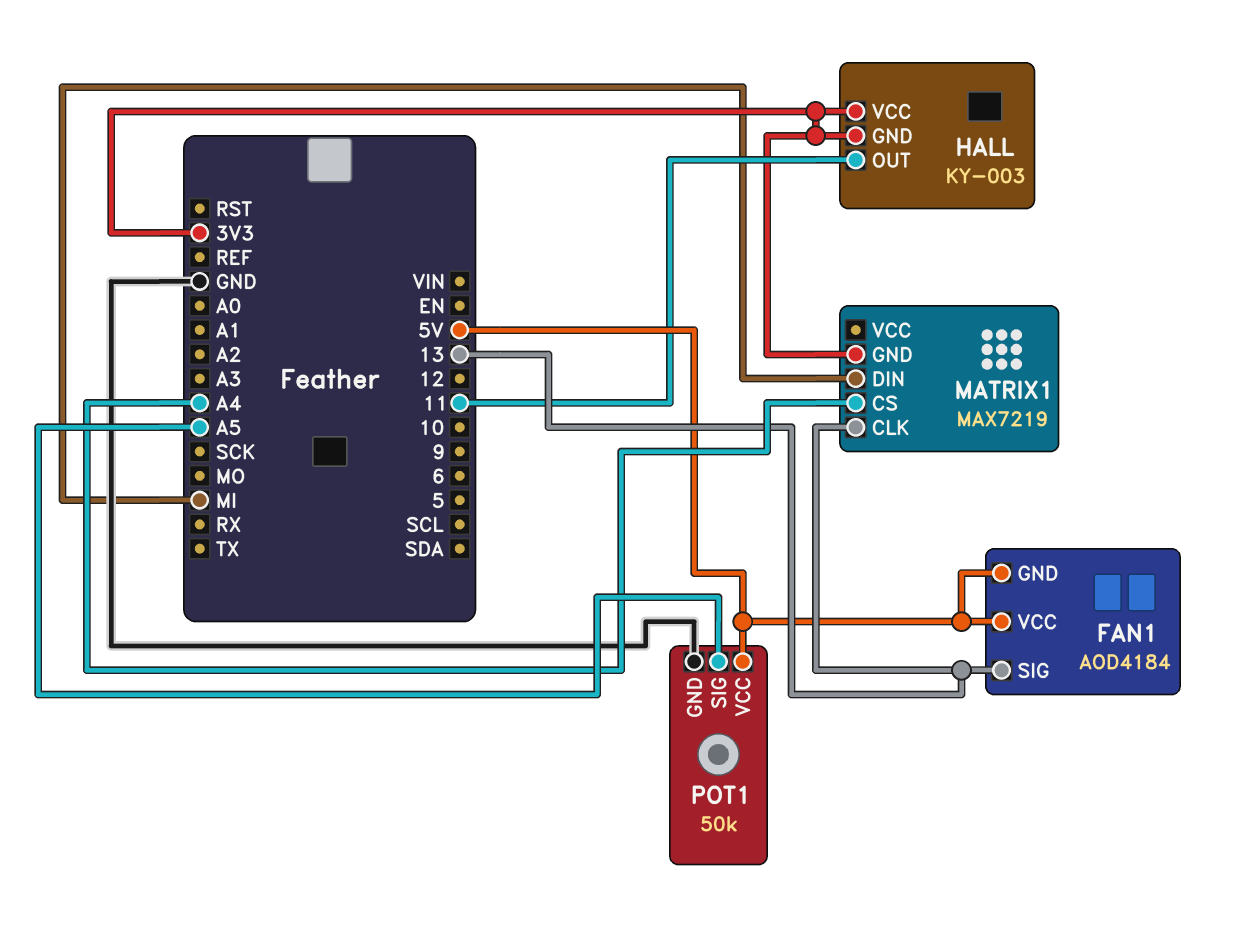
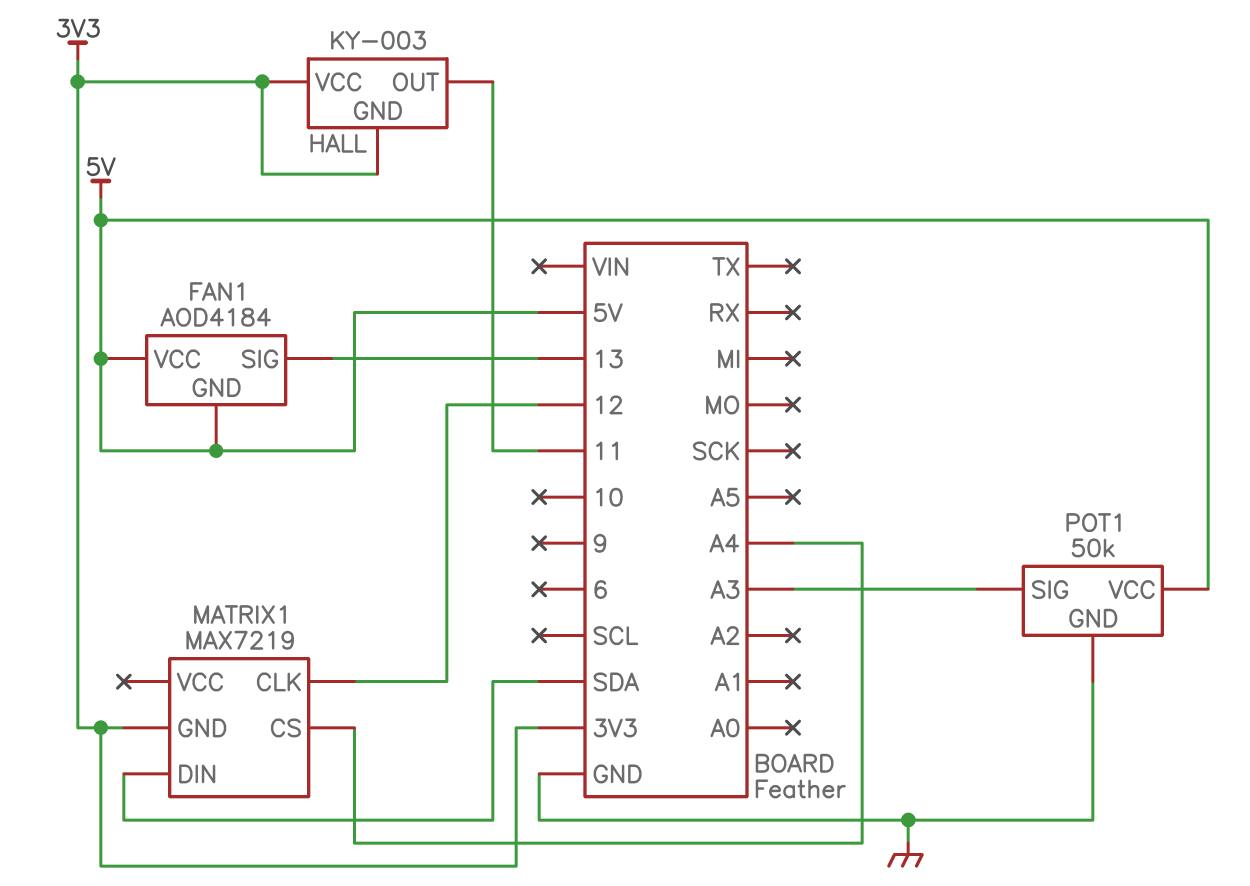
MATRIX1 pin CLK: 13 -> 12
MATRIX1 pin DIN: MI -> SDA
POT1 pin SIG: A5 -> A3

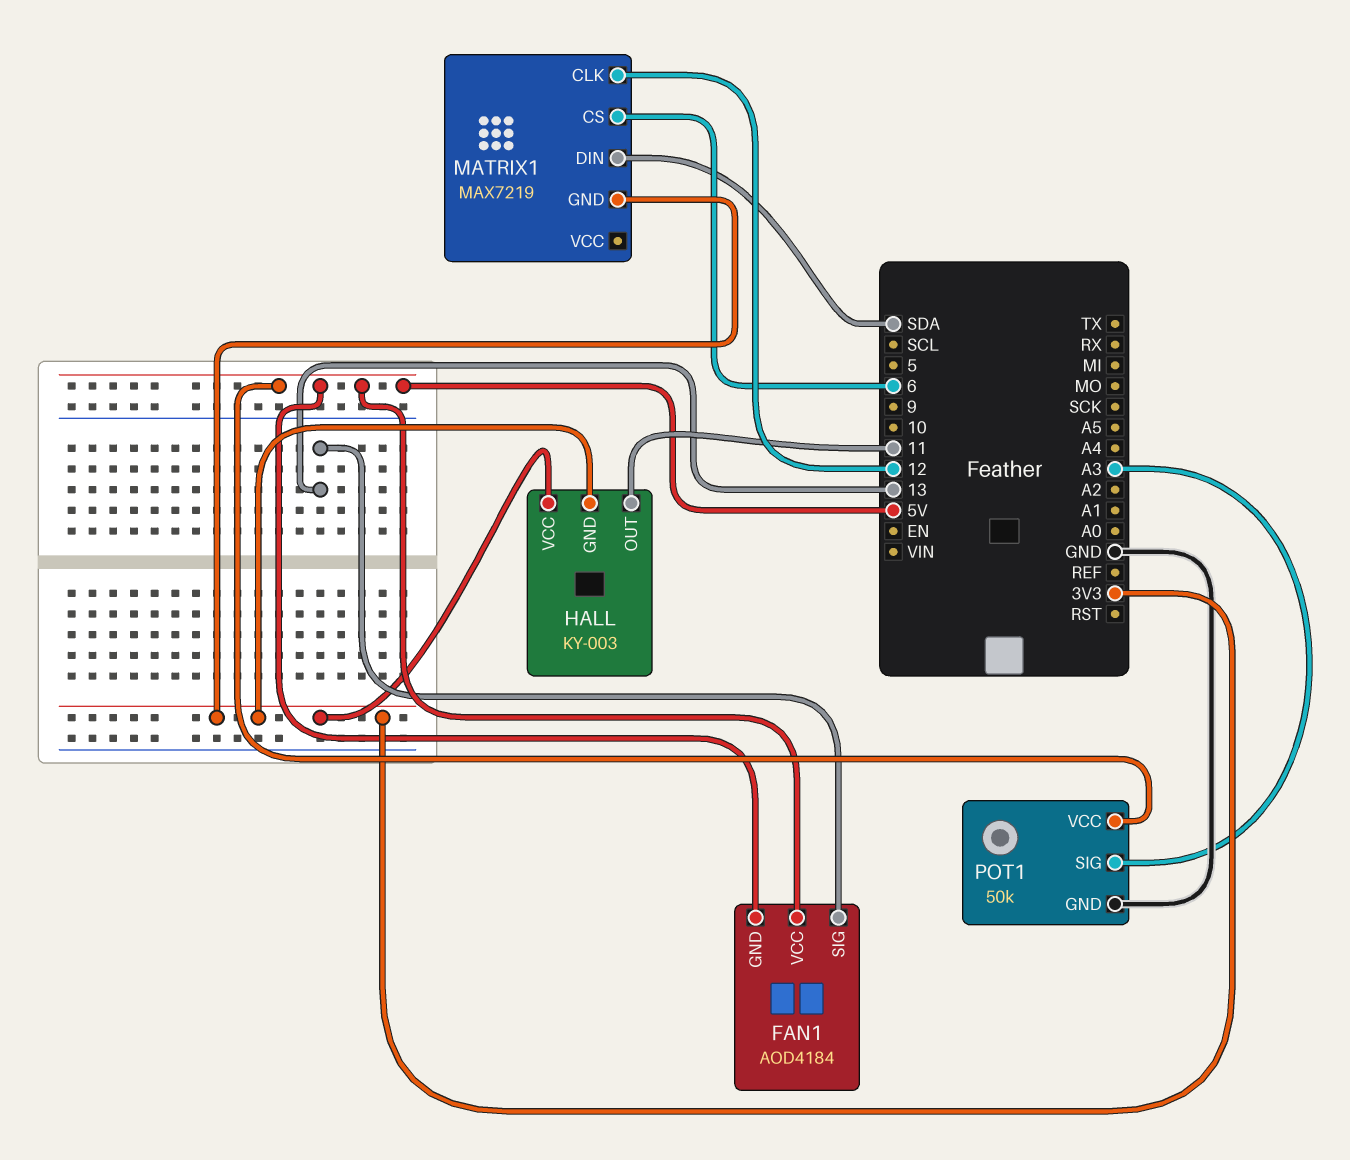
MATRIX1 pin CS: A4 -> 6

